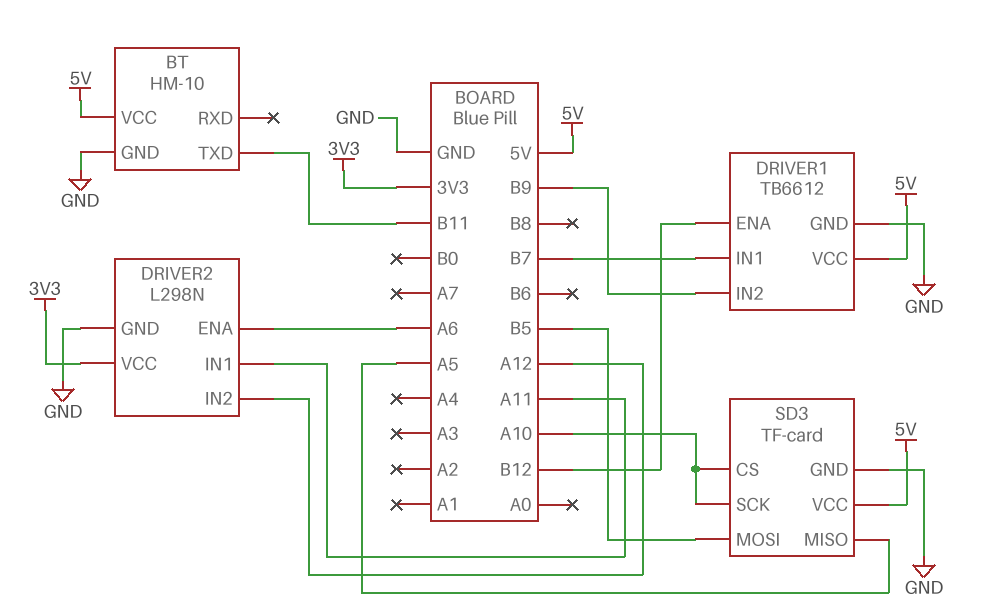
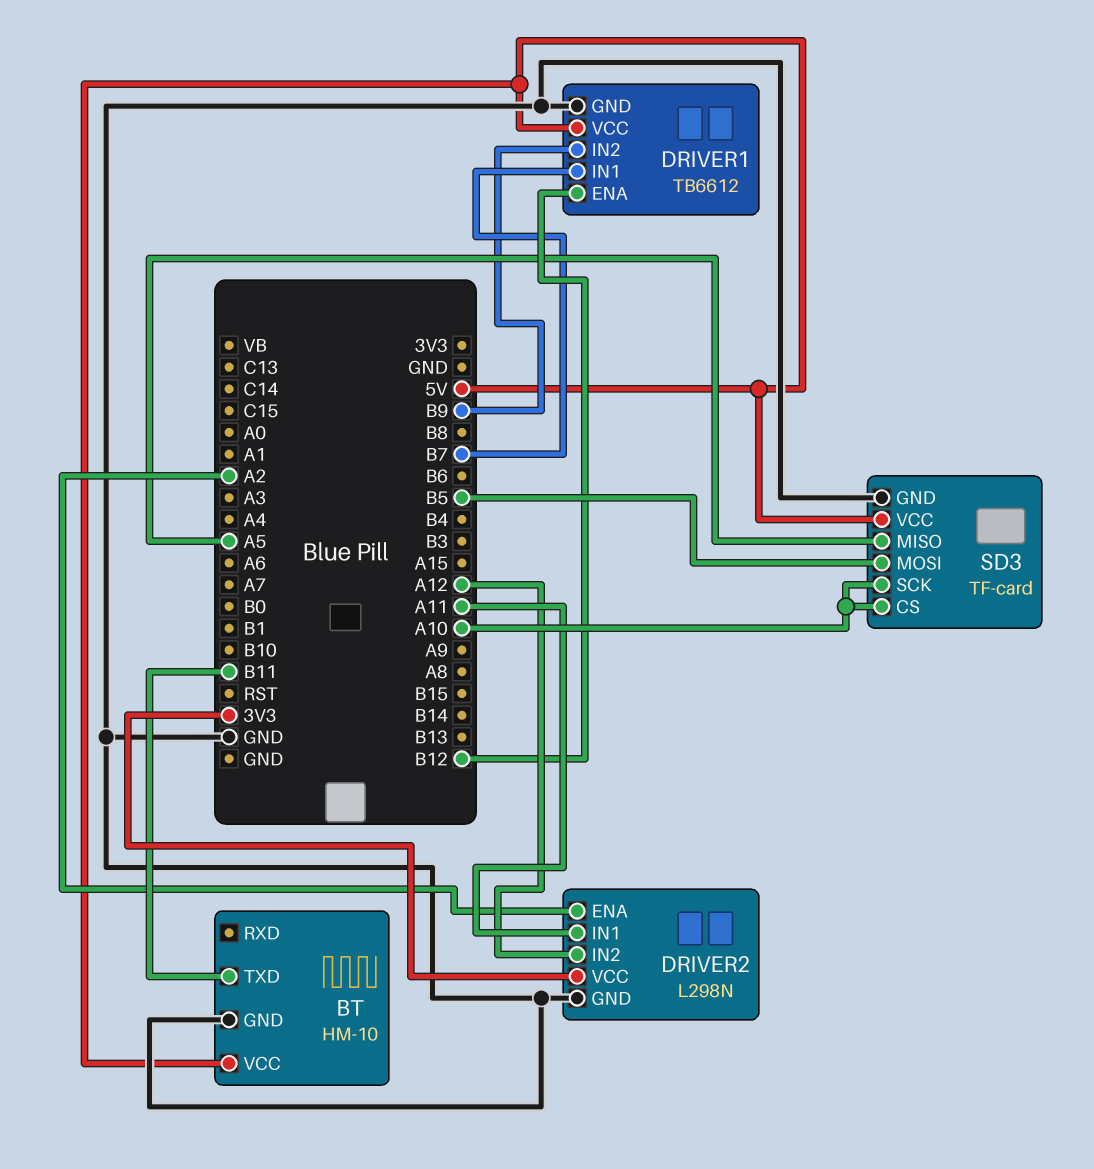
DRIVER2 pin ENA: A6 -> A2

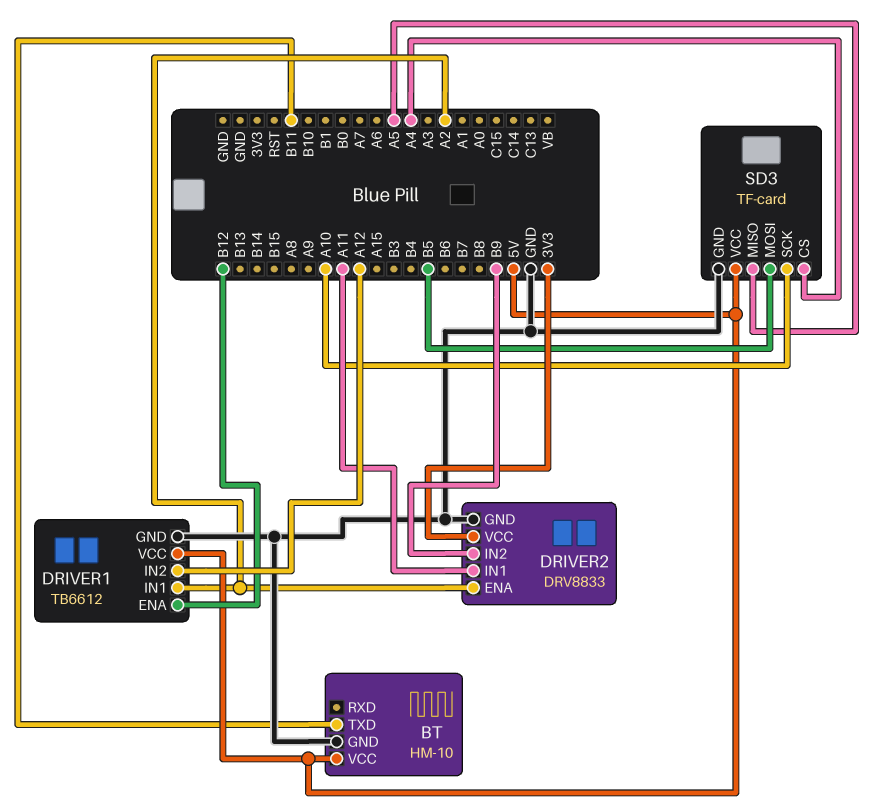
DRIVER1 pin IN1: B7 -> A2
DRIVER1 pin IN2: B9 -> A12
DRIVER2: L298N -> DRV8833
DRIVER2 pin IN2: A12 -> B9
SD3 pin CS: A10 -> A4

